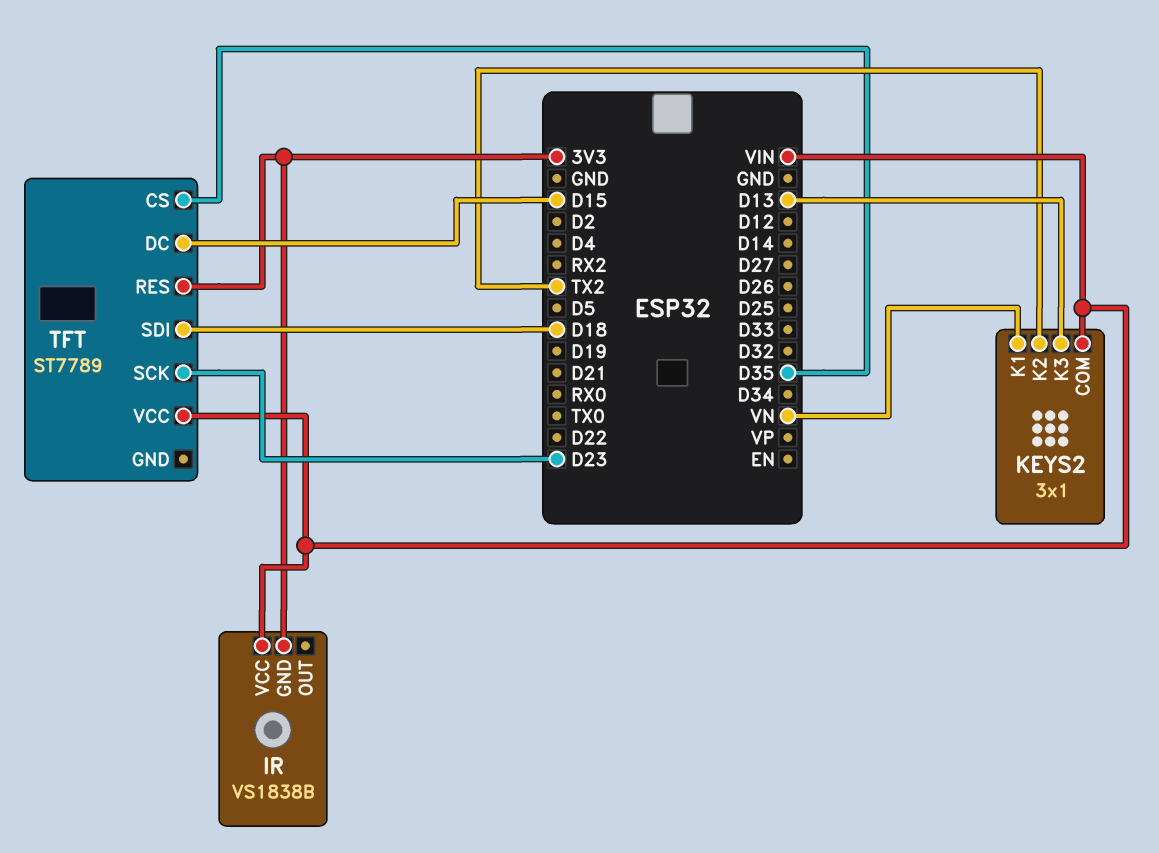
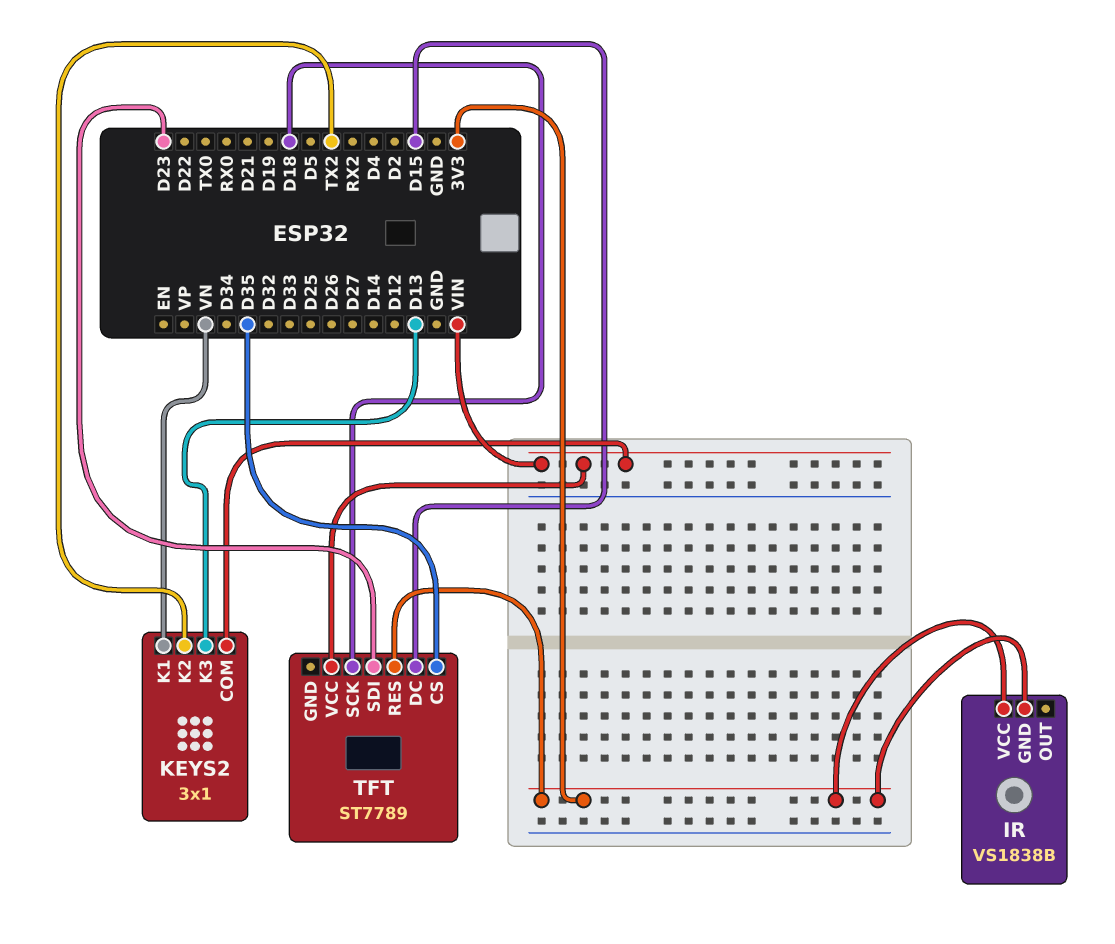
IR pin VCC: VIN -> 3V3
TFT pin SCK: D23 -> D18
TFT pin SDI: D18 -> D23

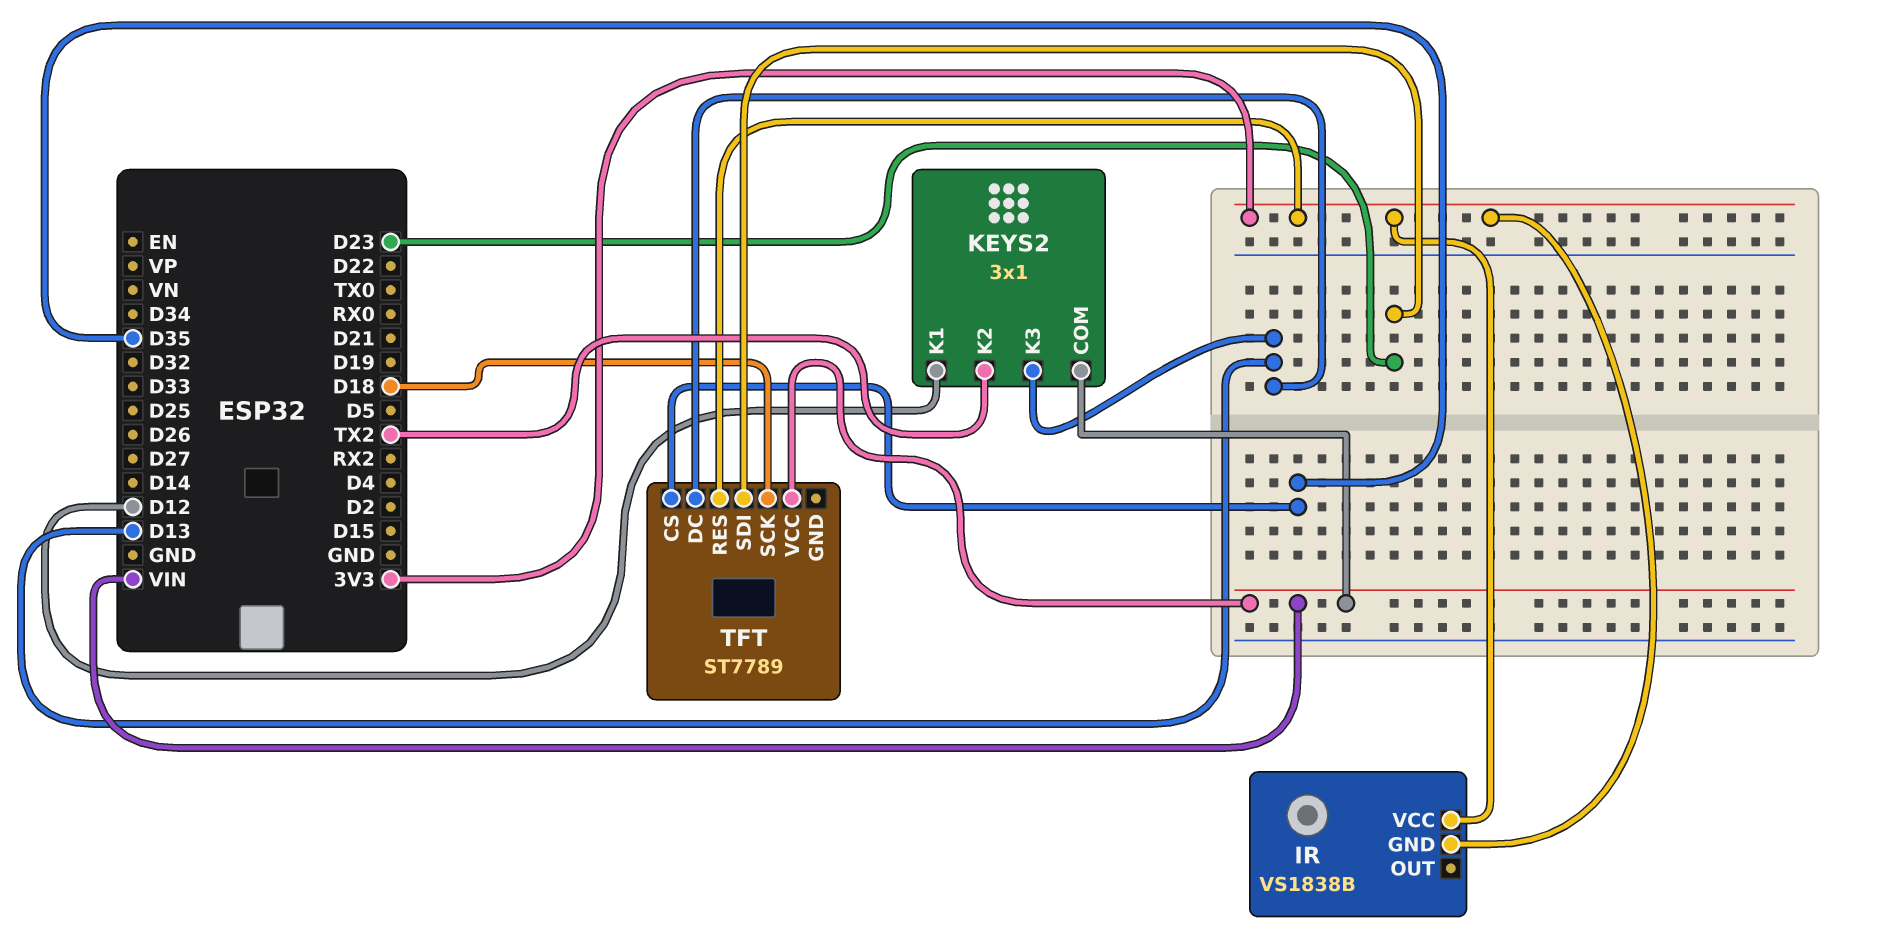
KEYS2 pin K1: VN -> D12
TFT pin DC: D15 -> D13

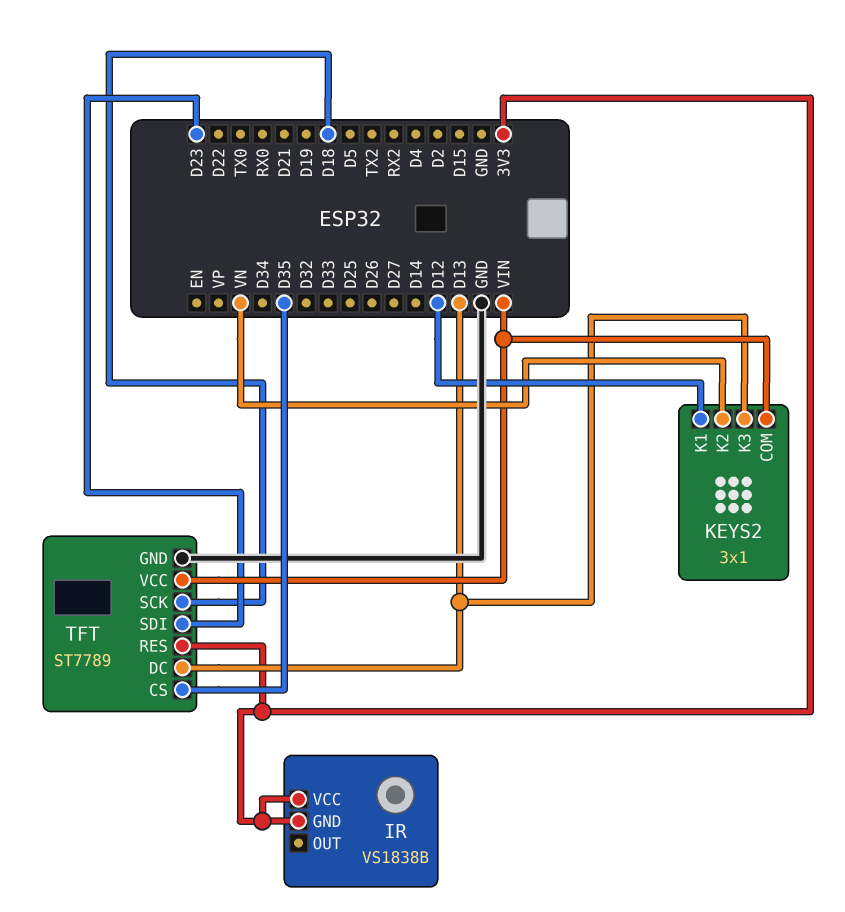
KEYS2 pin K2: TX2 -> VN
TFT pin GND: none -> GND

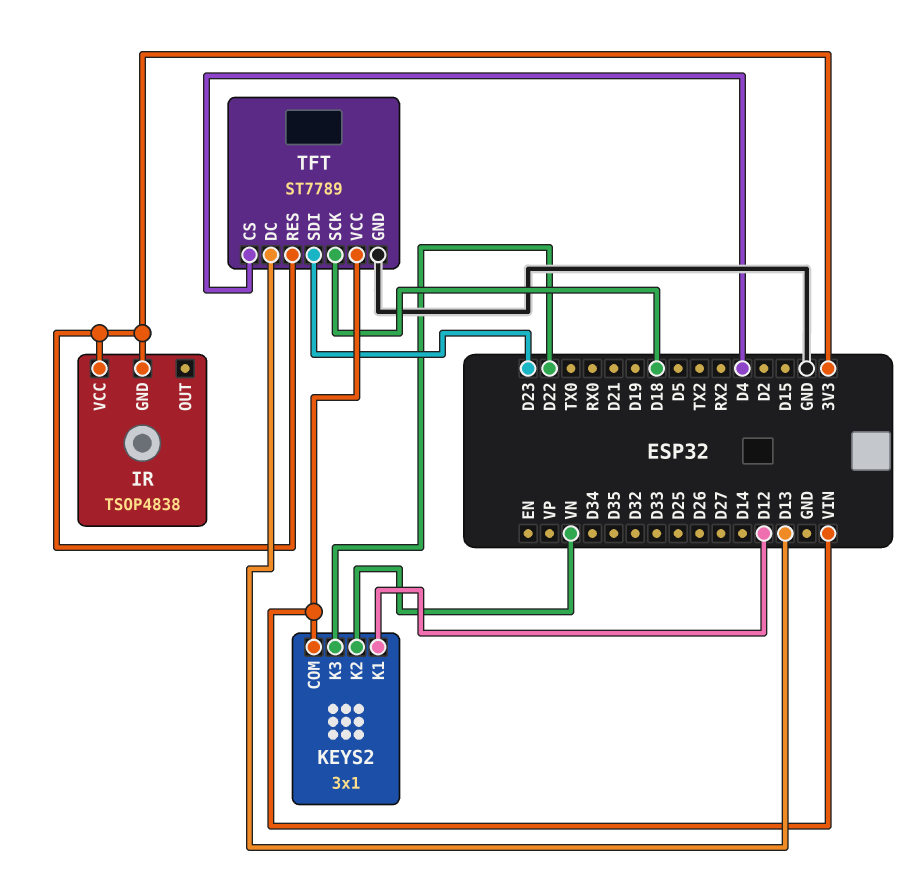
IR: VS1838B -> TSOP4838
KEYS2 pin K3: D13 -> D22
TFT pin CS: D35 -> D4

